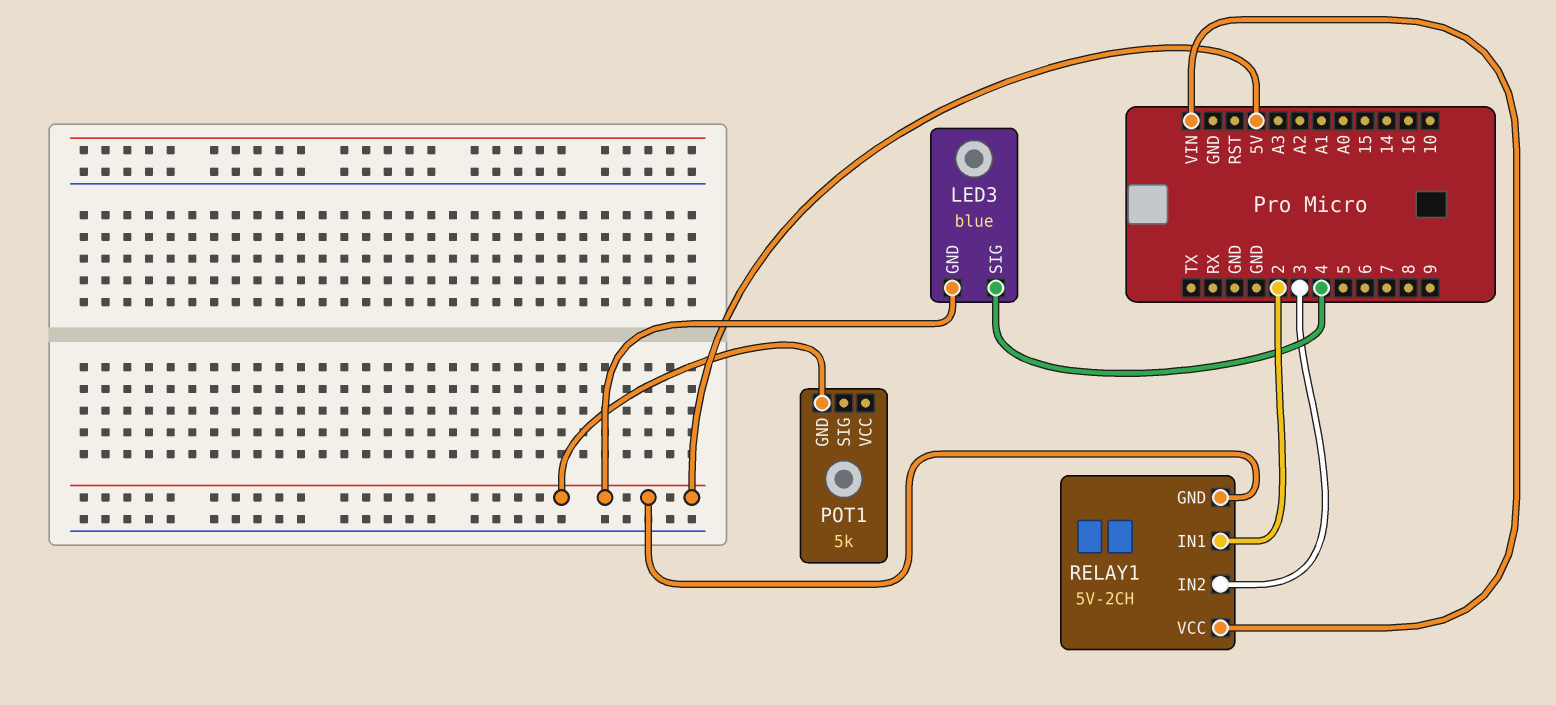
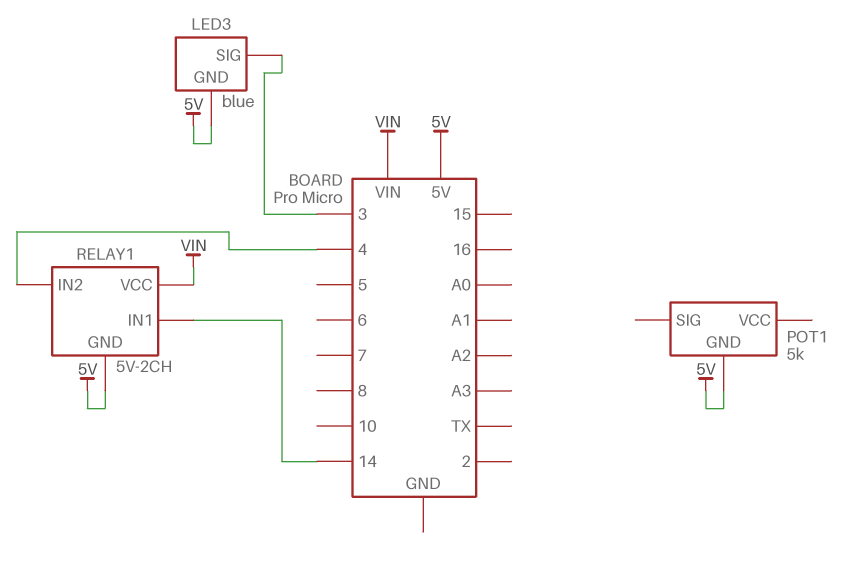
LED3 pin SIG: 4 -> 3
RELAY1 pin IN1: 2 -> 14
RELAY1 pin IN2: 3 -> 4

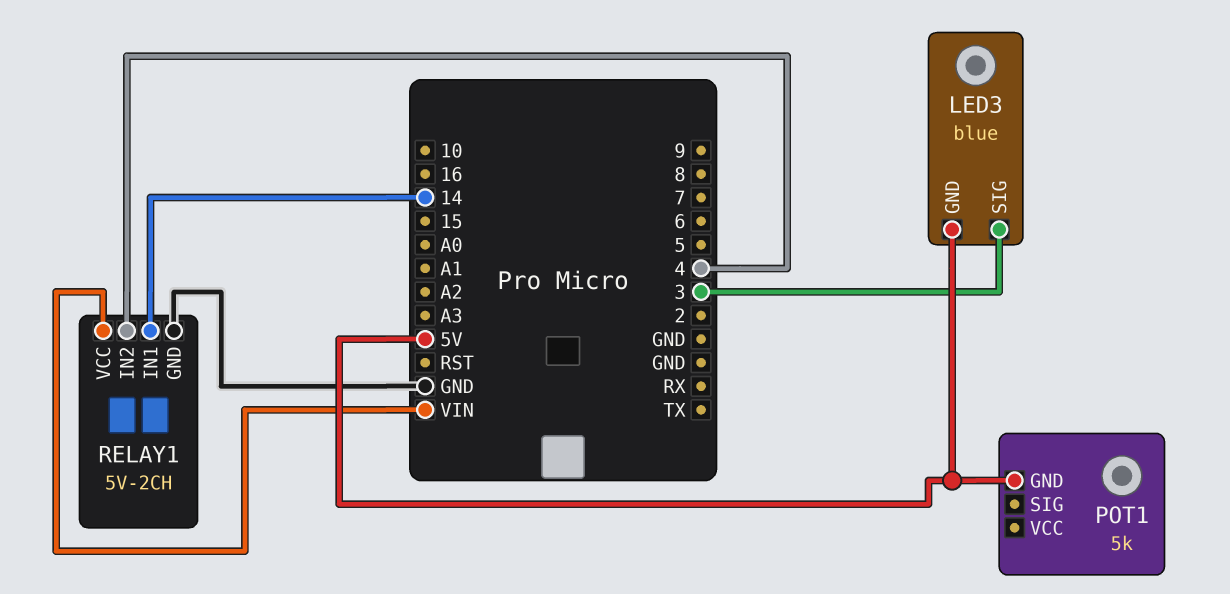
RELAY1 pin GND: 5V -> GND

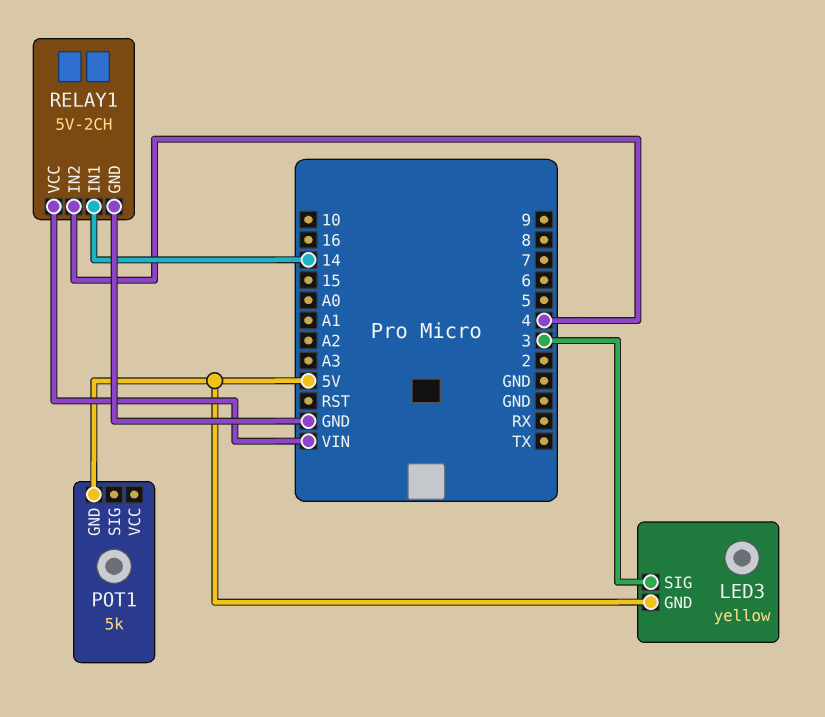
LED3: blue -> yellow

